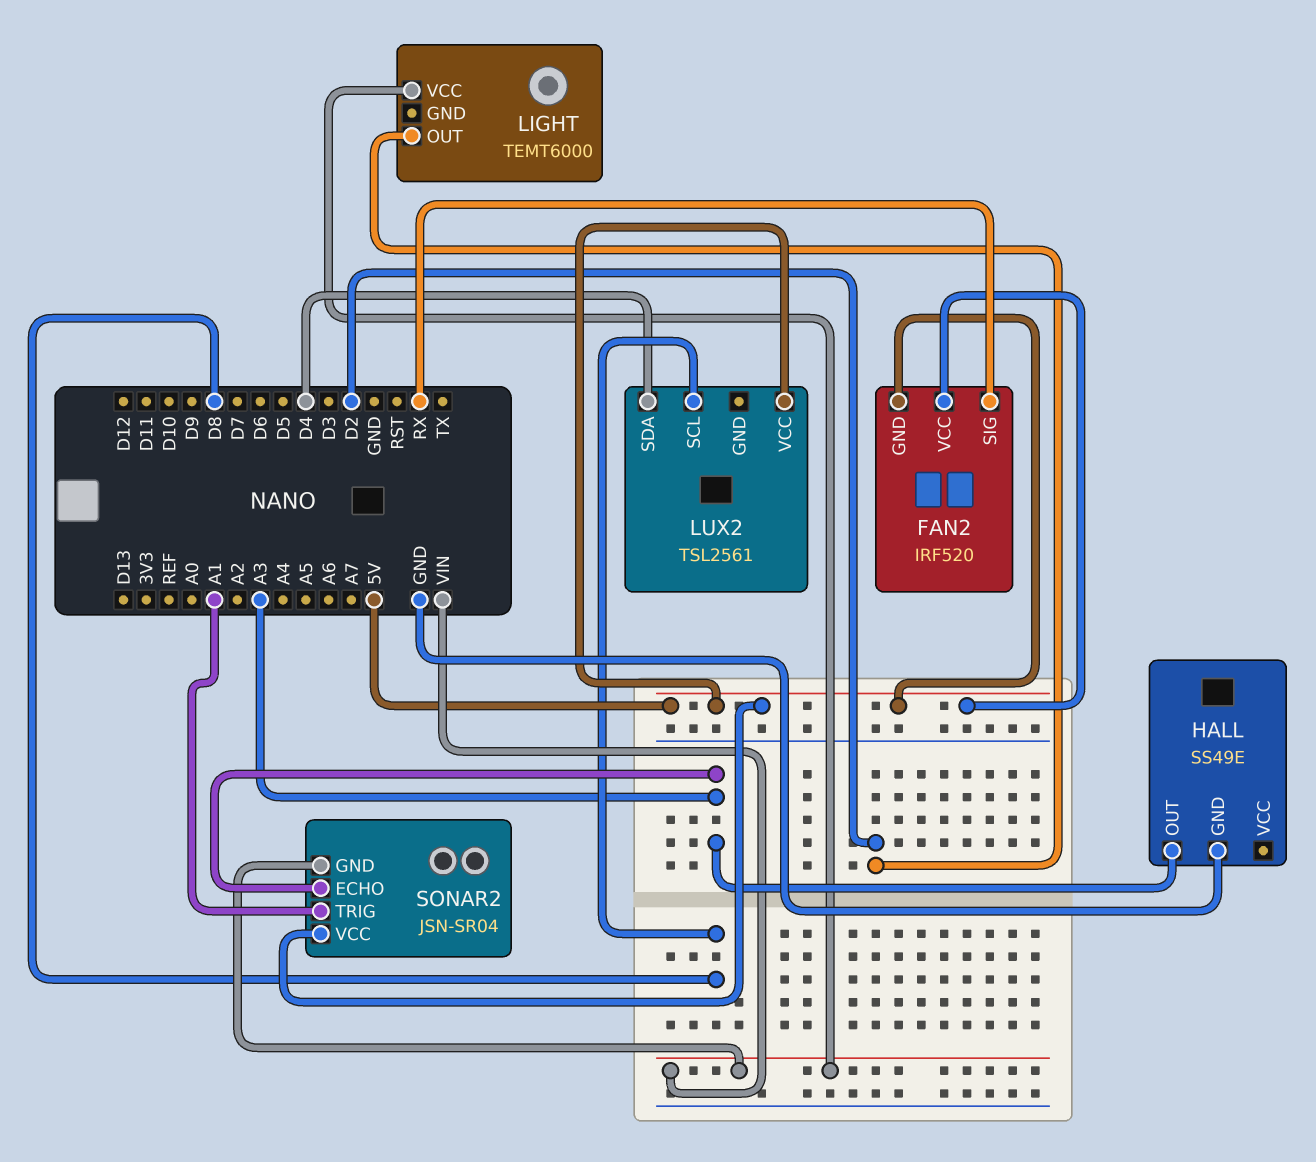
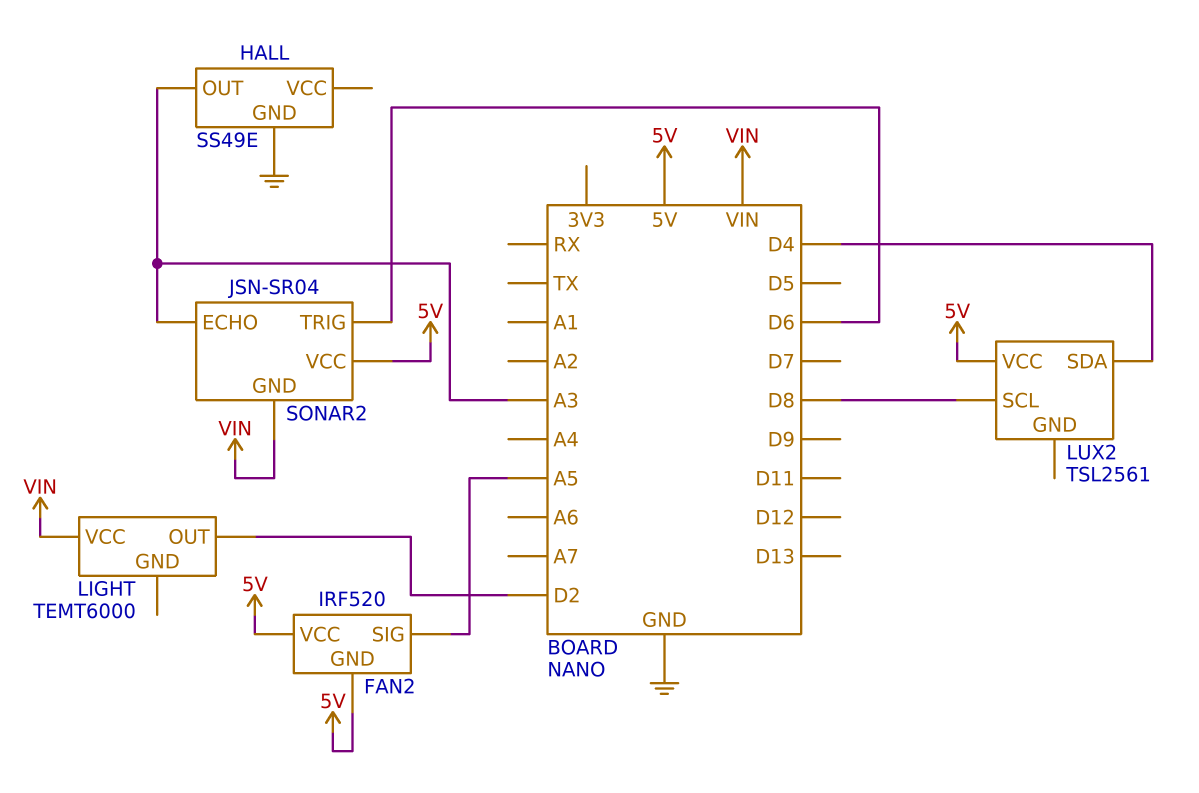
FAN2 pin SIG: RX -> A5
SONAR2 pin TRIG: A1 -> D6

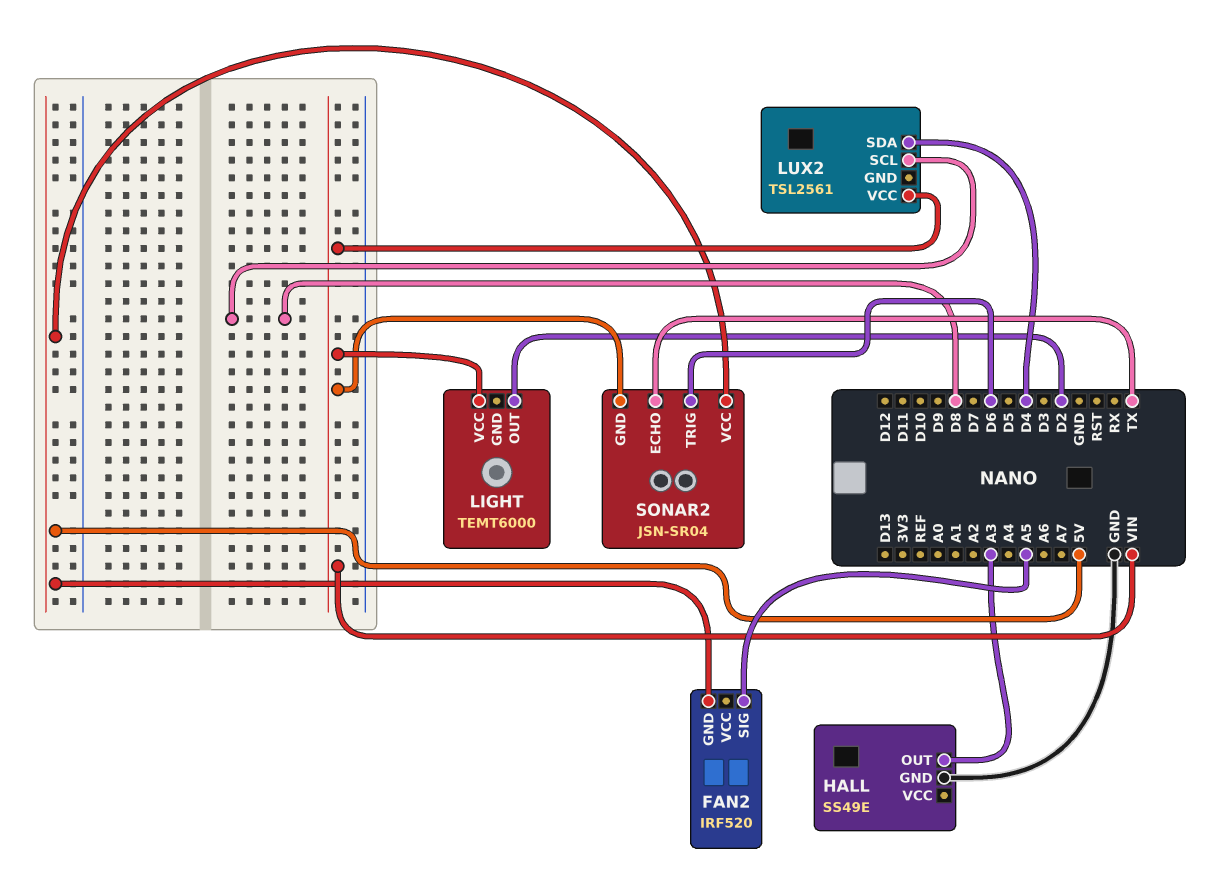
FAN2 pin VCC: 5V -> none
LUX2 pin VCC: 5V -> VIN
SONAR2 pin ECHO: A3 -> TX

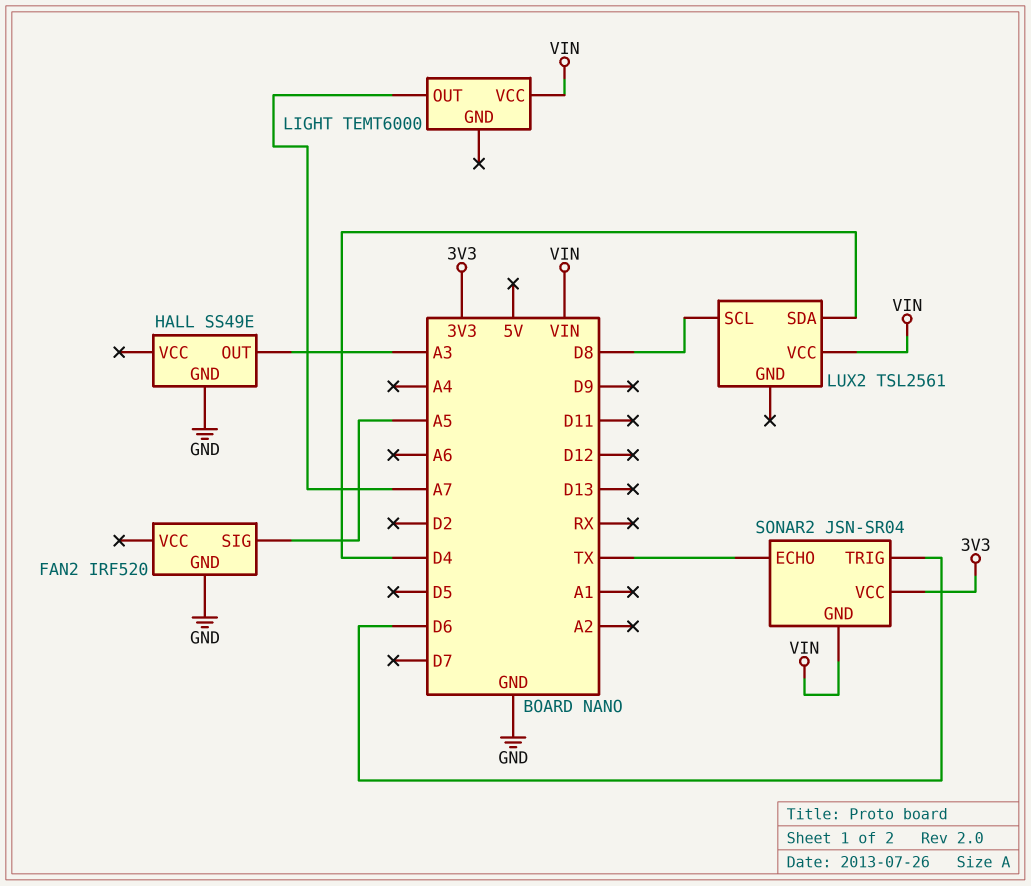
FAN2 pin GND: 5V -> GND
LIGHT pin OUT: D2 -> A7
SONAR2 pin VCC: 5V -> 3V3

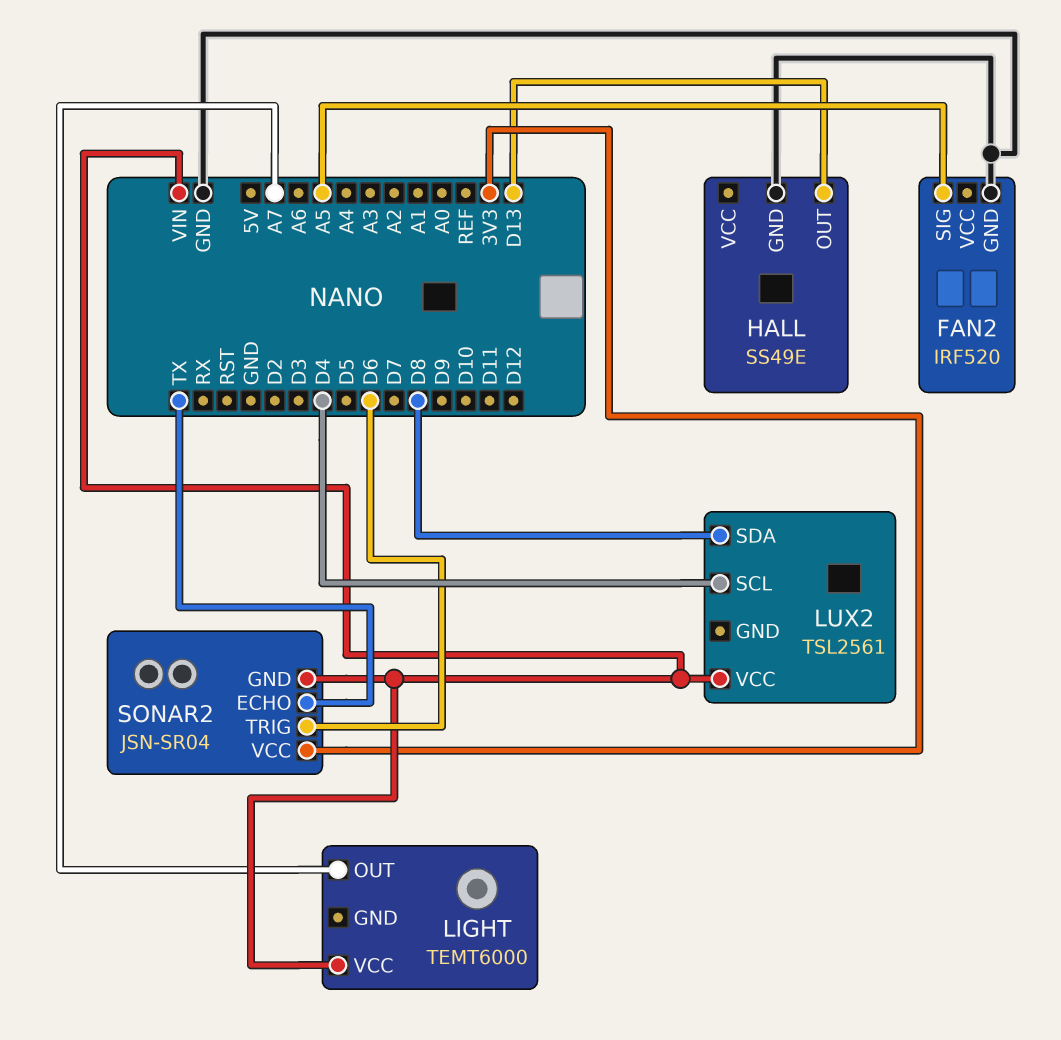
HALL pin OUT: A3 -> D13
LUX2 pin SCL: D8 -> D4
LUX2 pin SDA: D4 -> D8

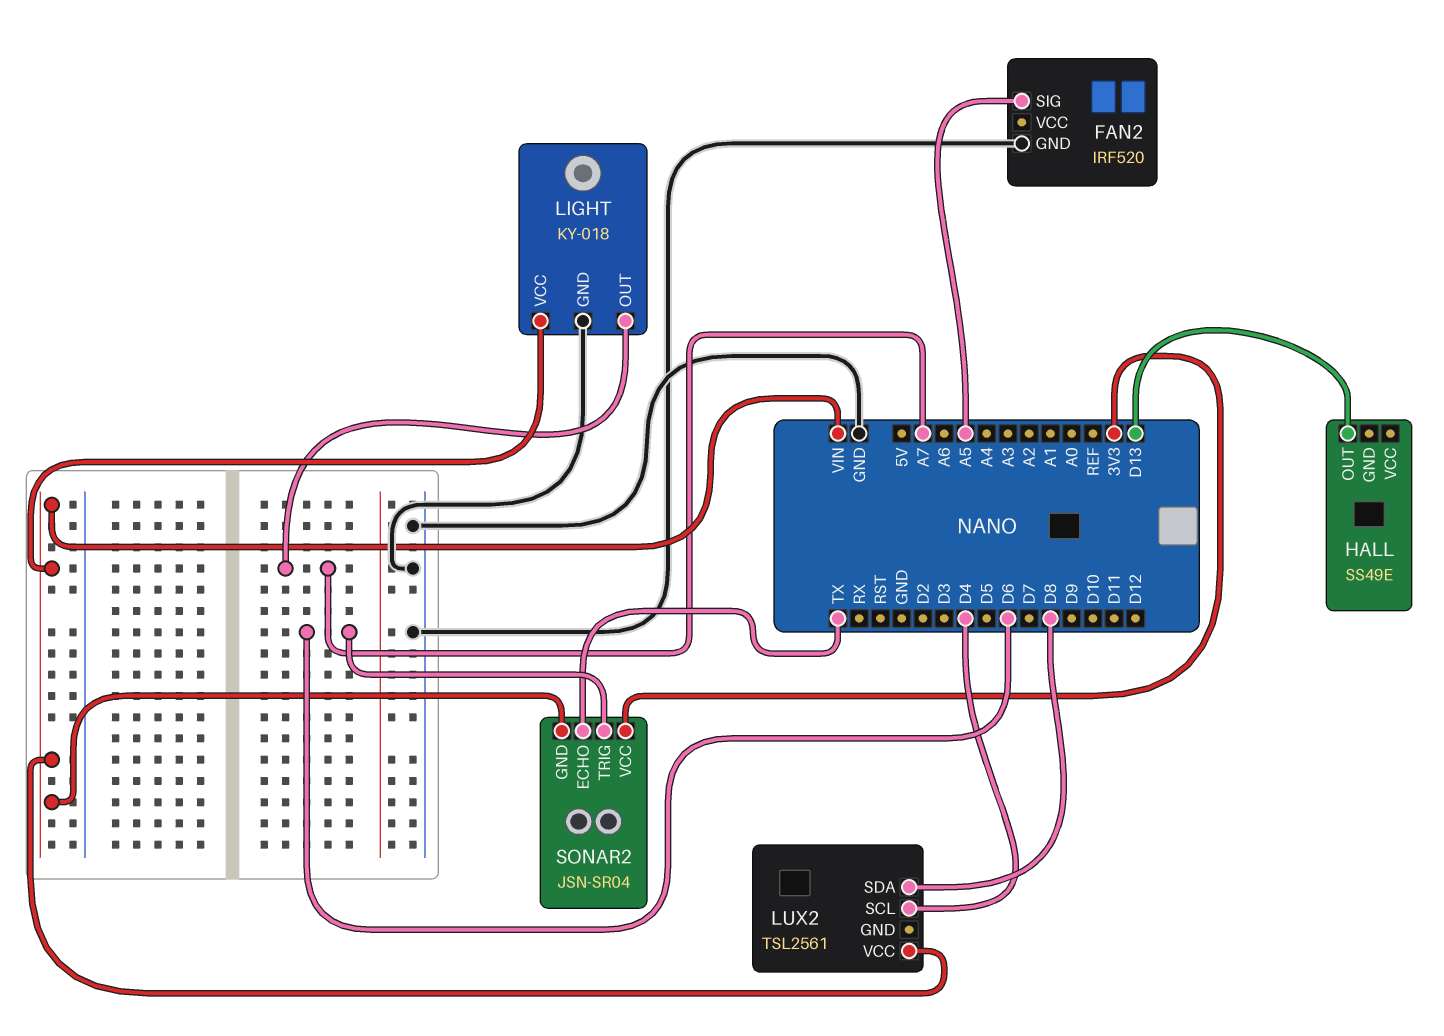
HALL pin GND: GND -> none
LIGHT: TEMT6000 -> KY-018
LIGHT pin GND: none -> GND

